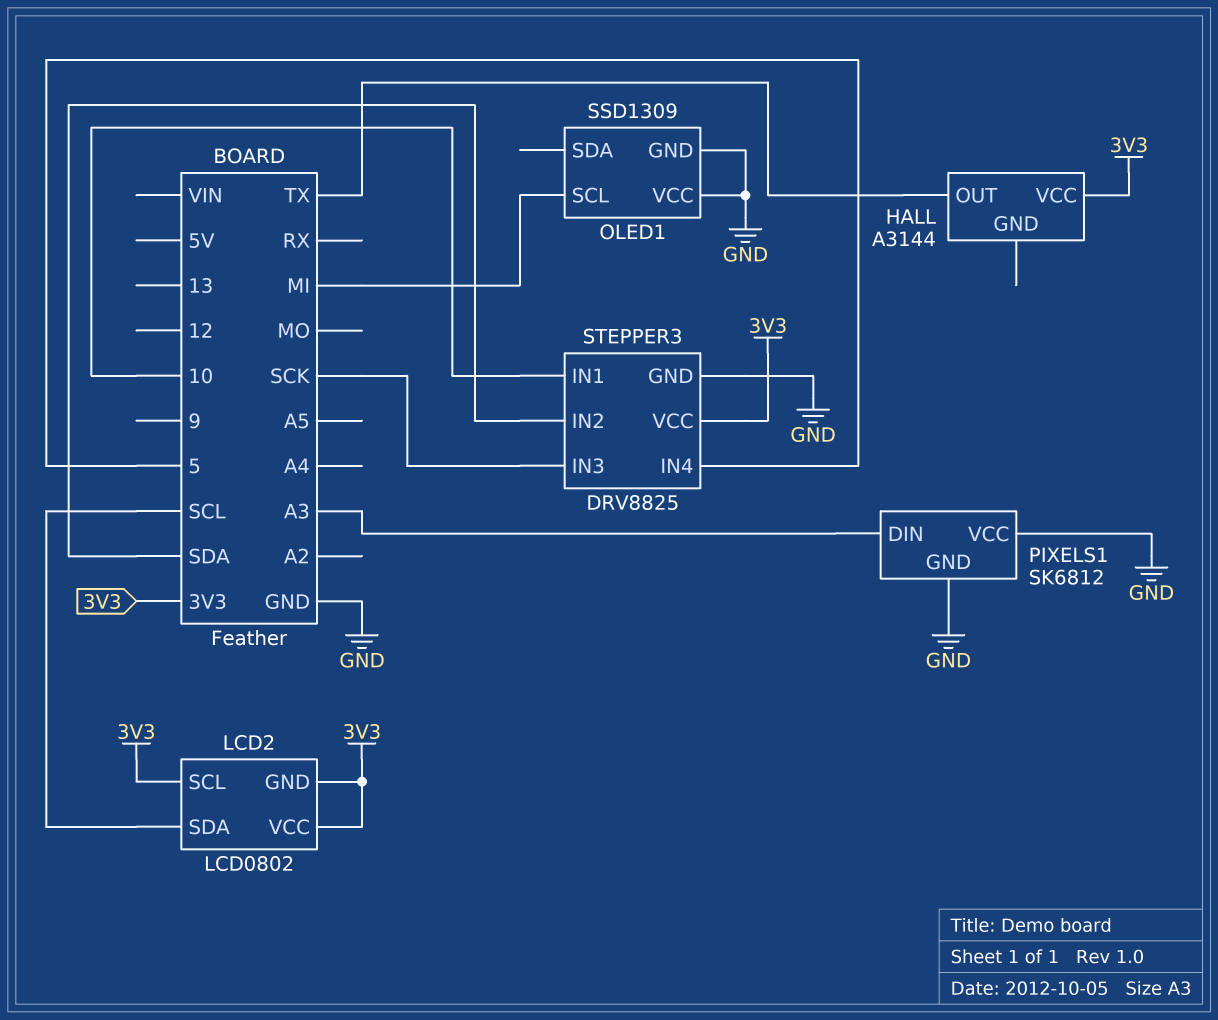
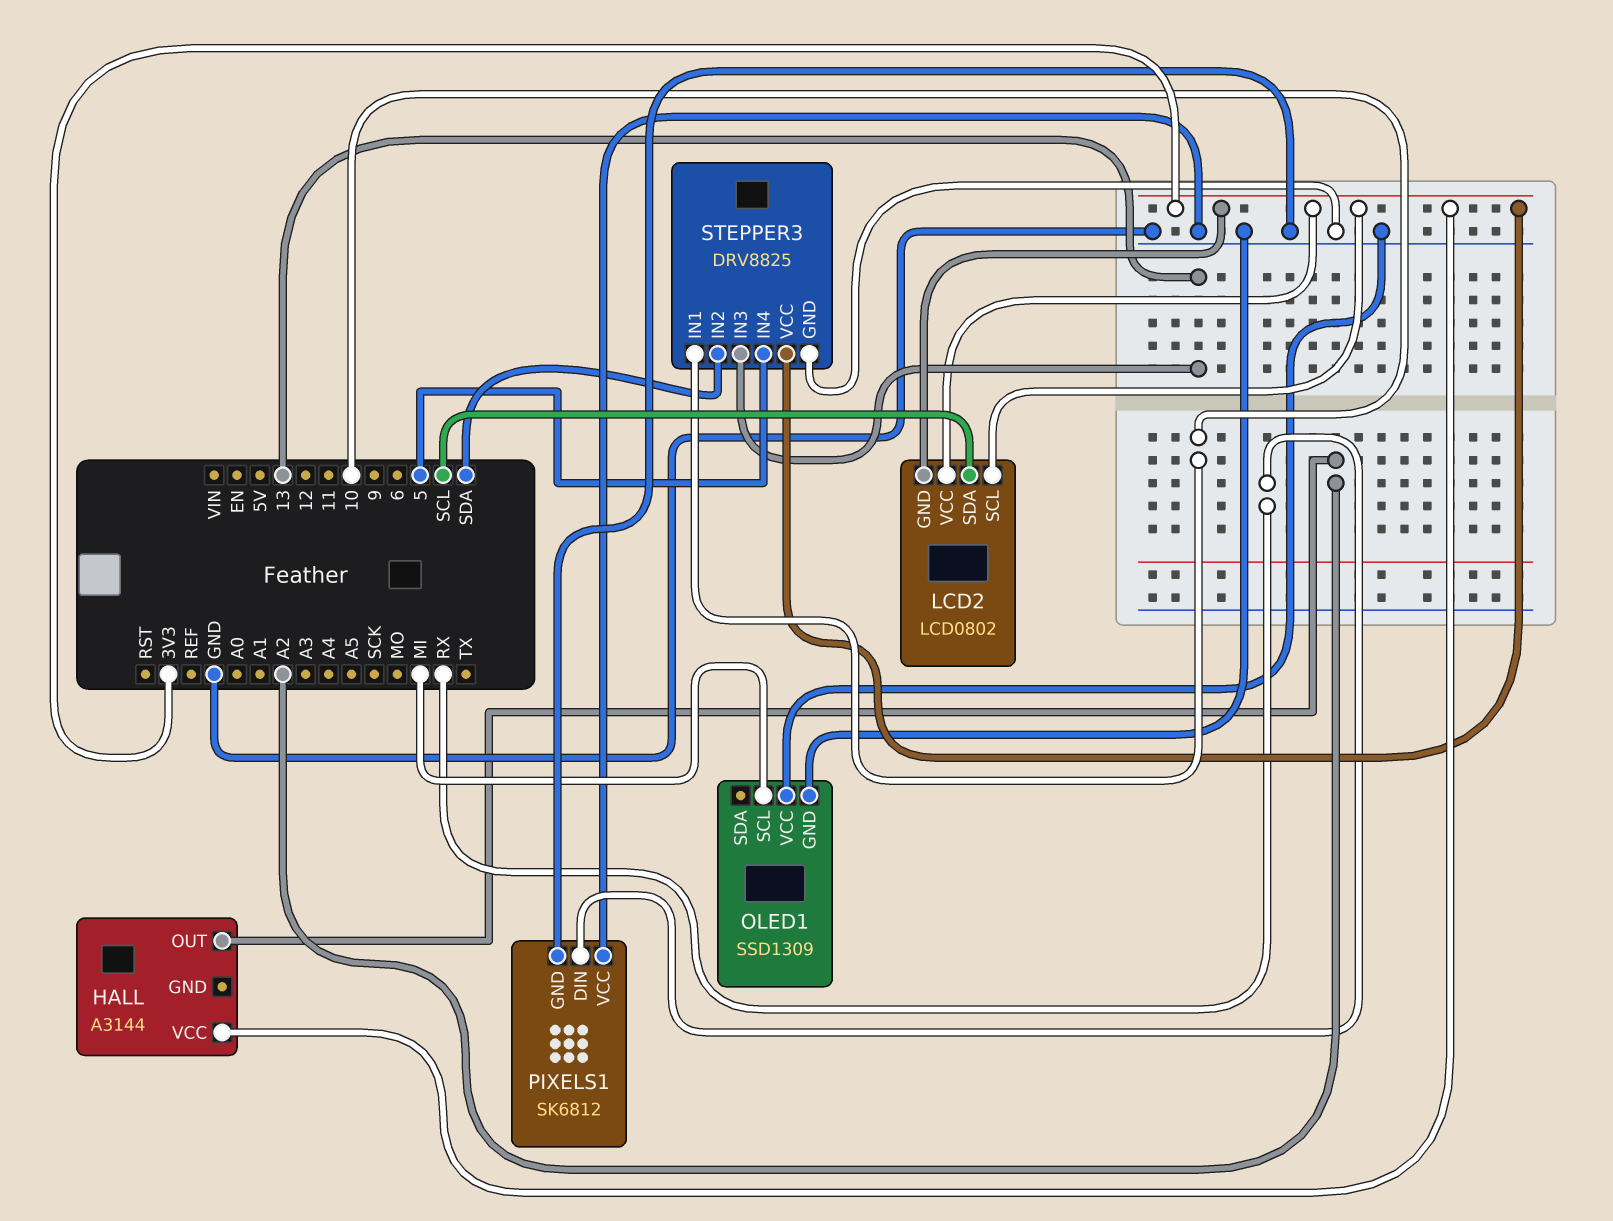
HALL pin OUT: TX -> A2
PIXELS1 pin DIN: A3 -> RX
STEPPER3 pin IN3: SCK -> 13

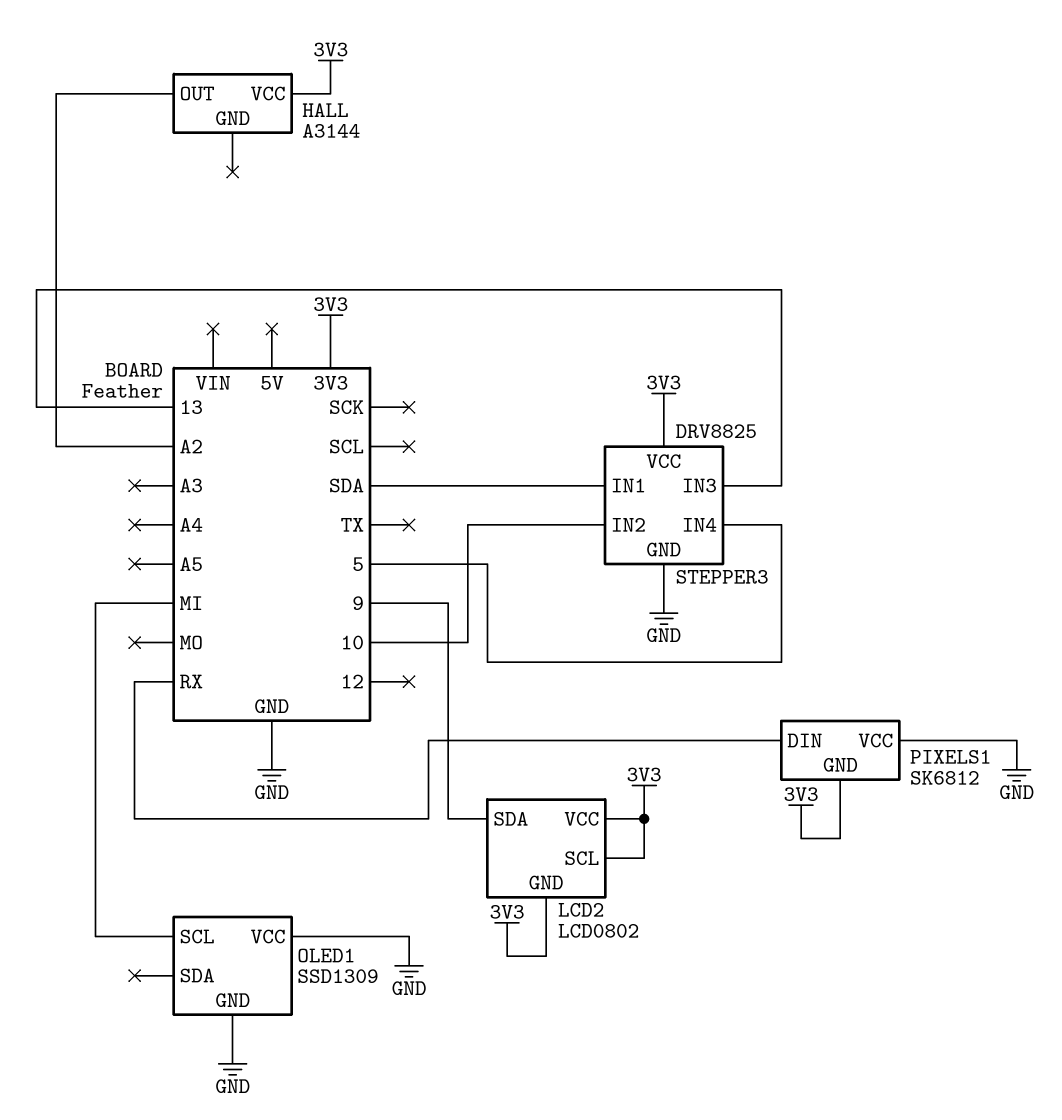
LCD2 pin SDA: SCL -> 9
PIXELS1 pin GND: GND -> 3V3
STEPPER3 pin IN1: 10 -> SDA
STEPPER3 pin IN2: SDA -> 10

